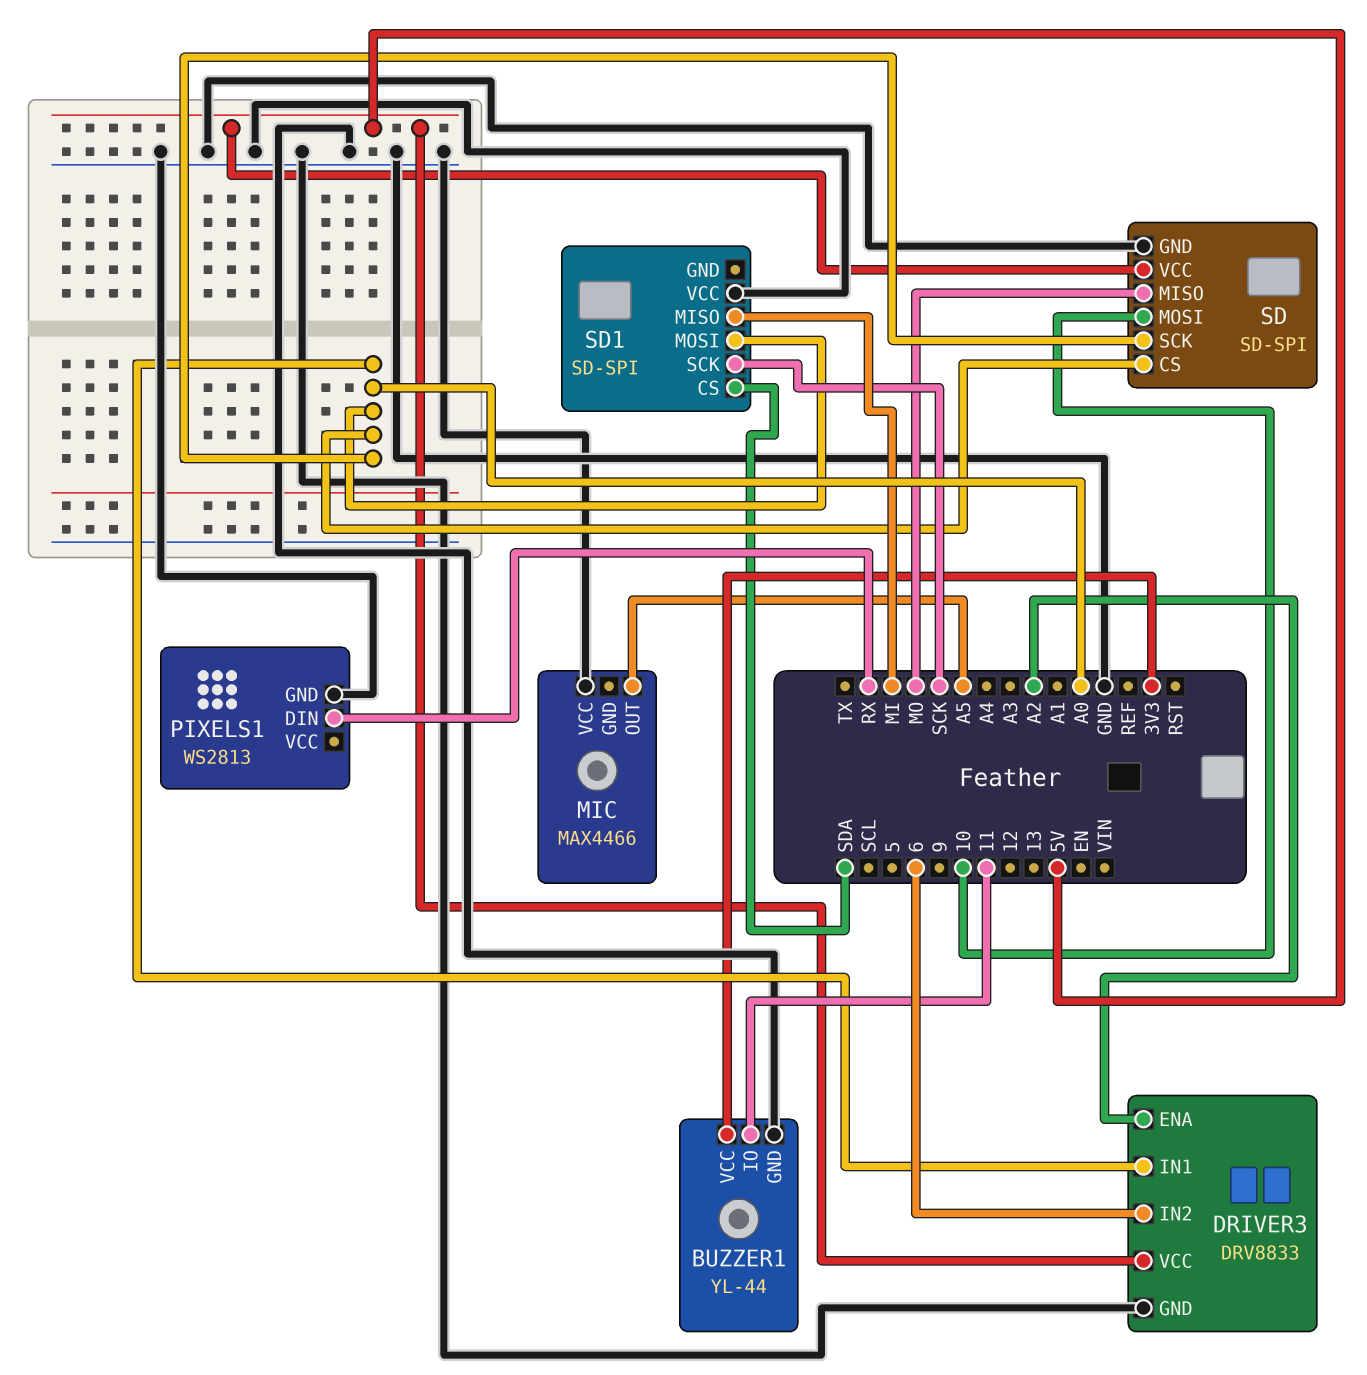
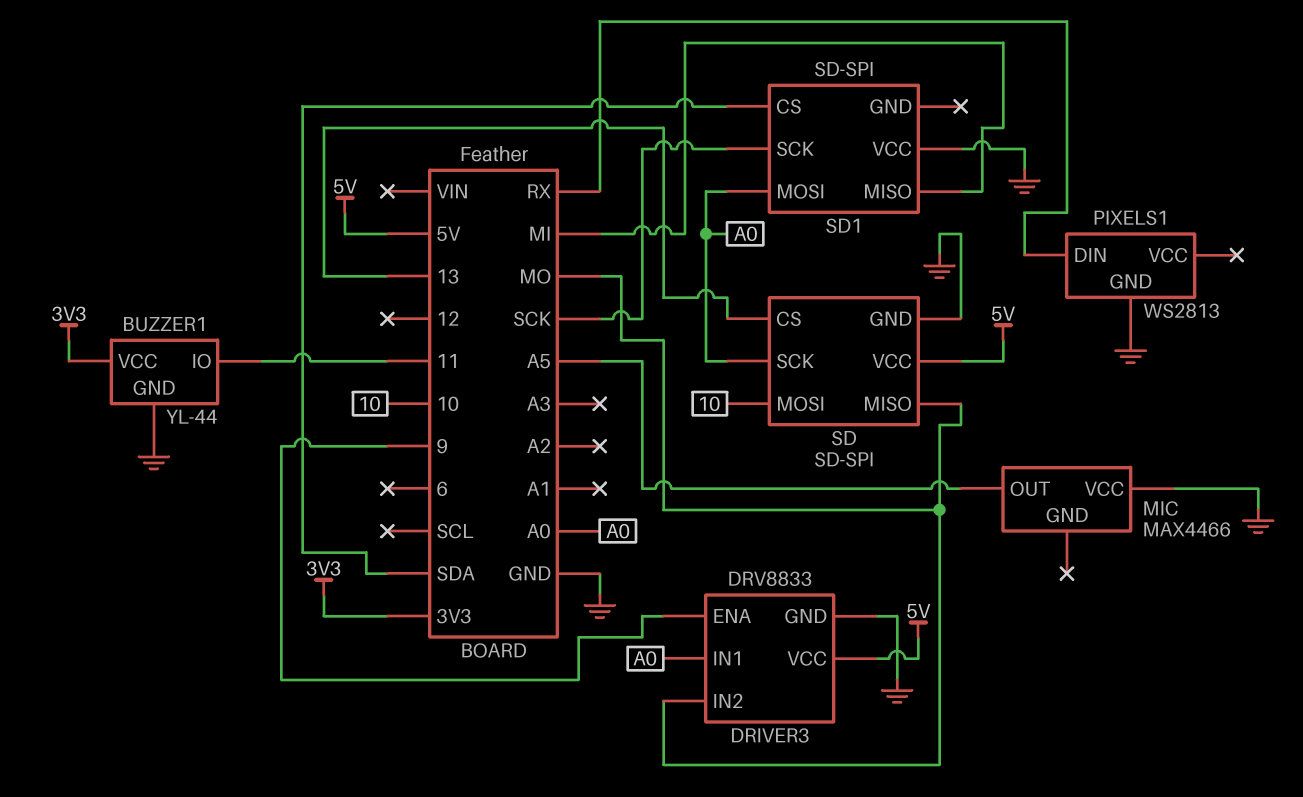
DRIVER3 pin ENA: A2 -> 9
DRIVER3 pin IN2: 6 -> MO
SD pin CS: A0 -> 13

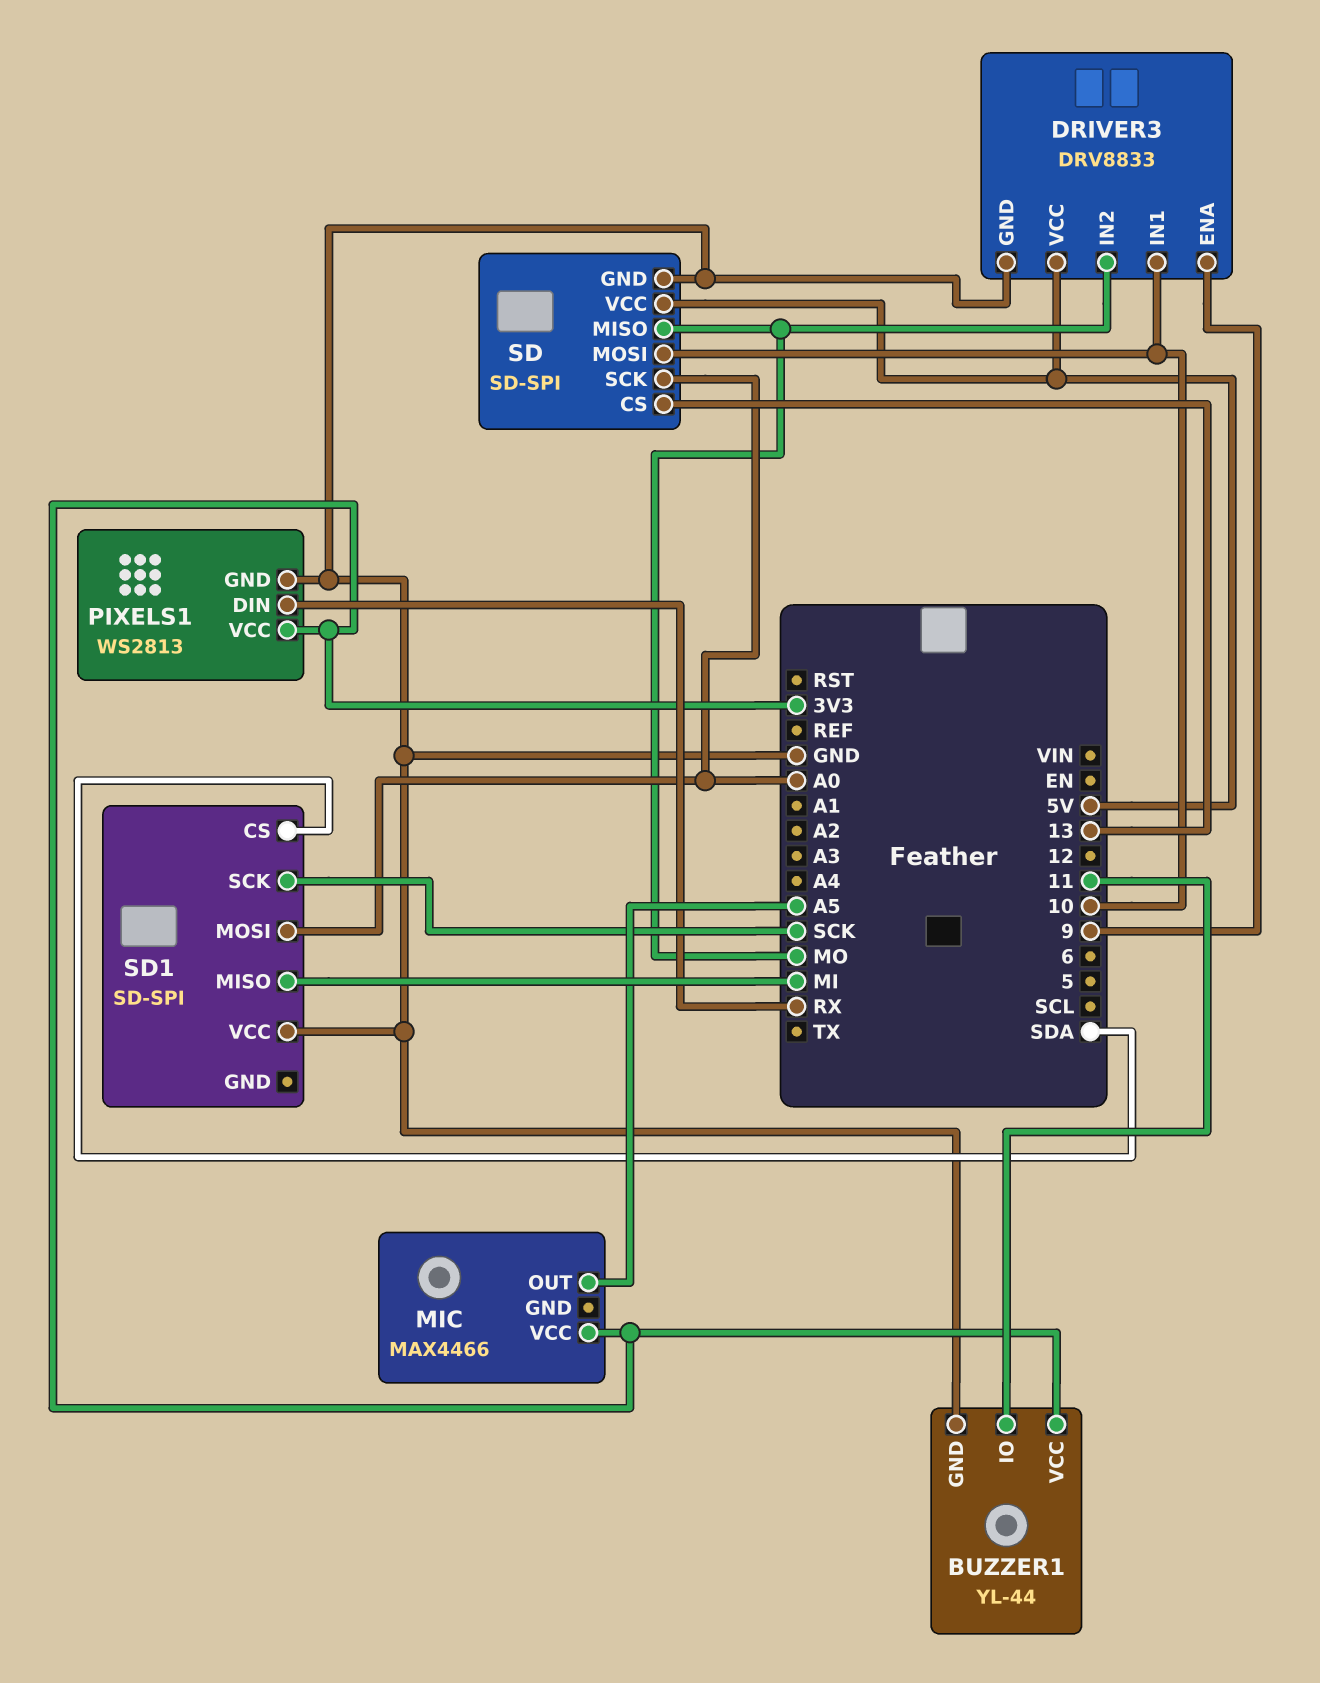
DRIVER3 pin IN1: A0 -> 10
MIC pin VCC: GND -> 3V3
PIXELS1 pin VCC: none -> 3V3

